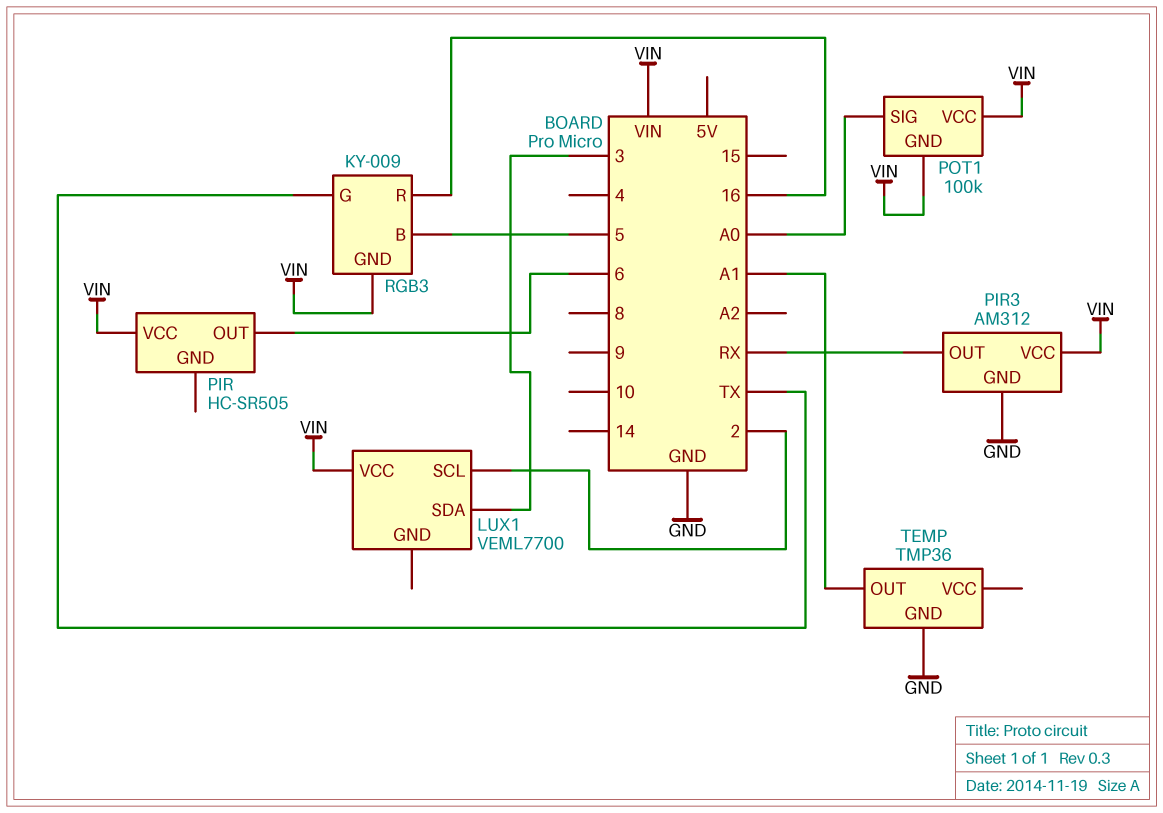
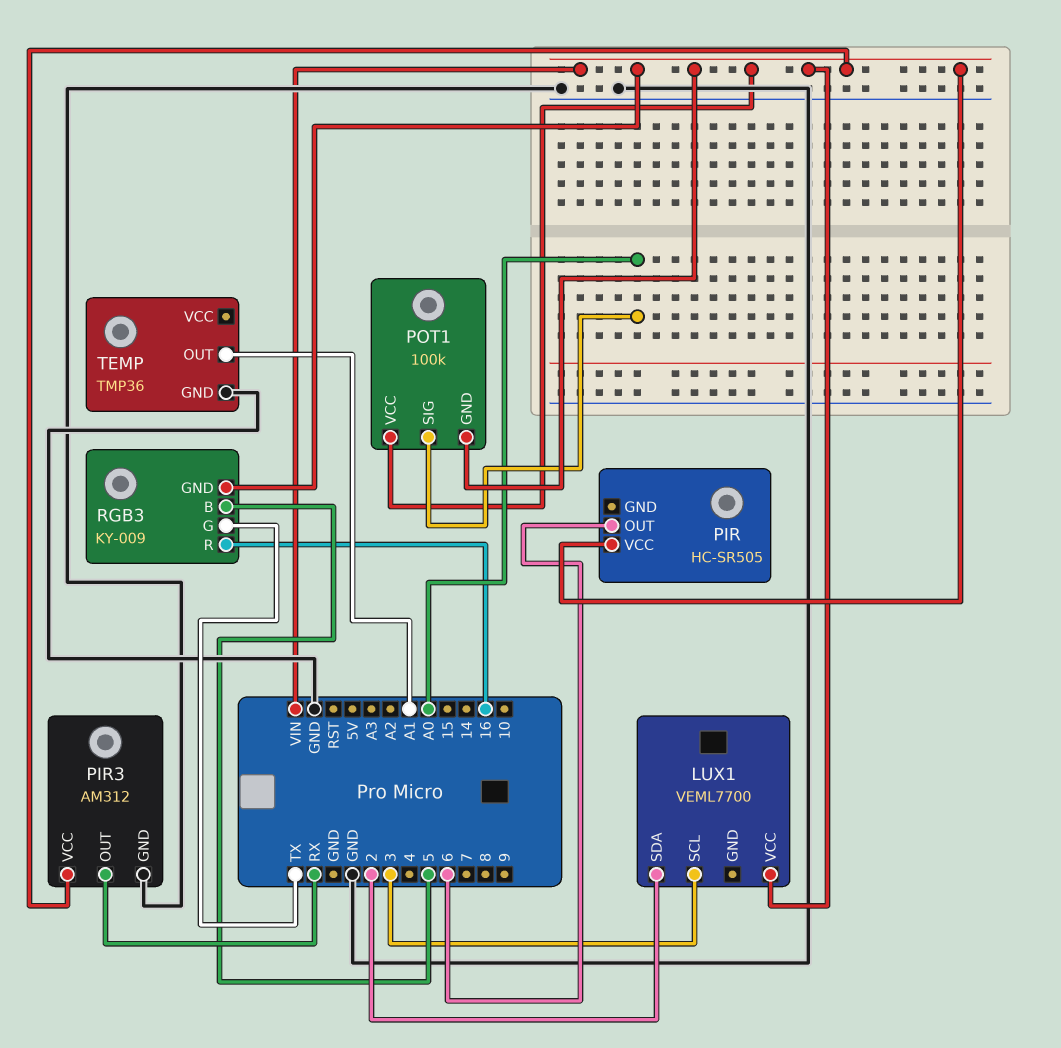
LUX1 pin SCL: 2 -> 3
LUX1 pin SDA: 3 -> 2

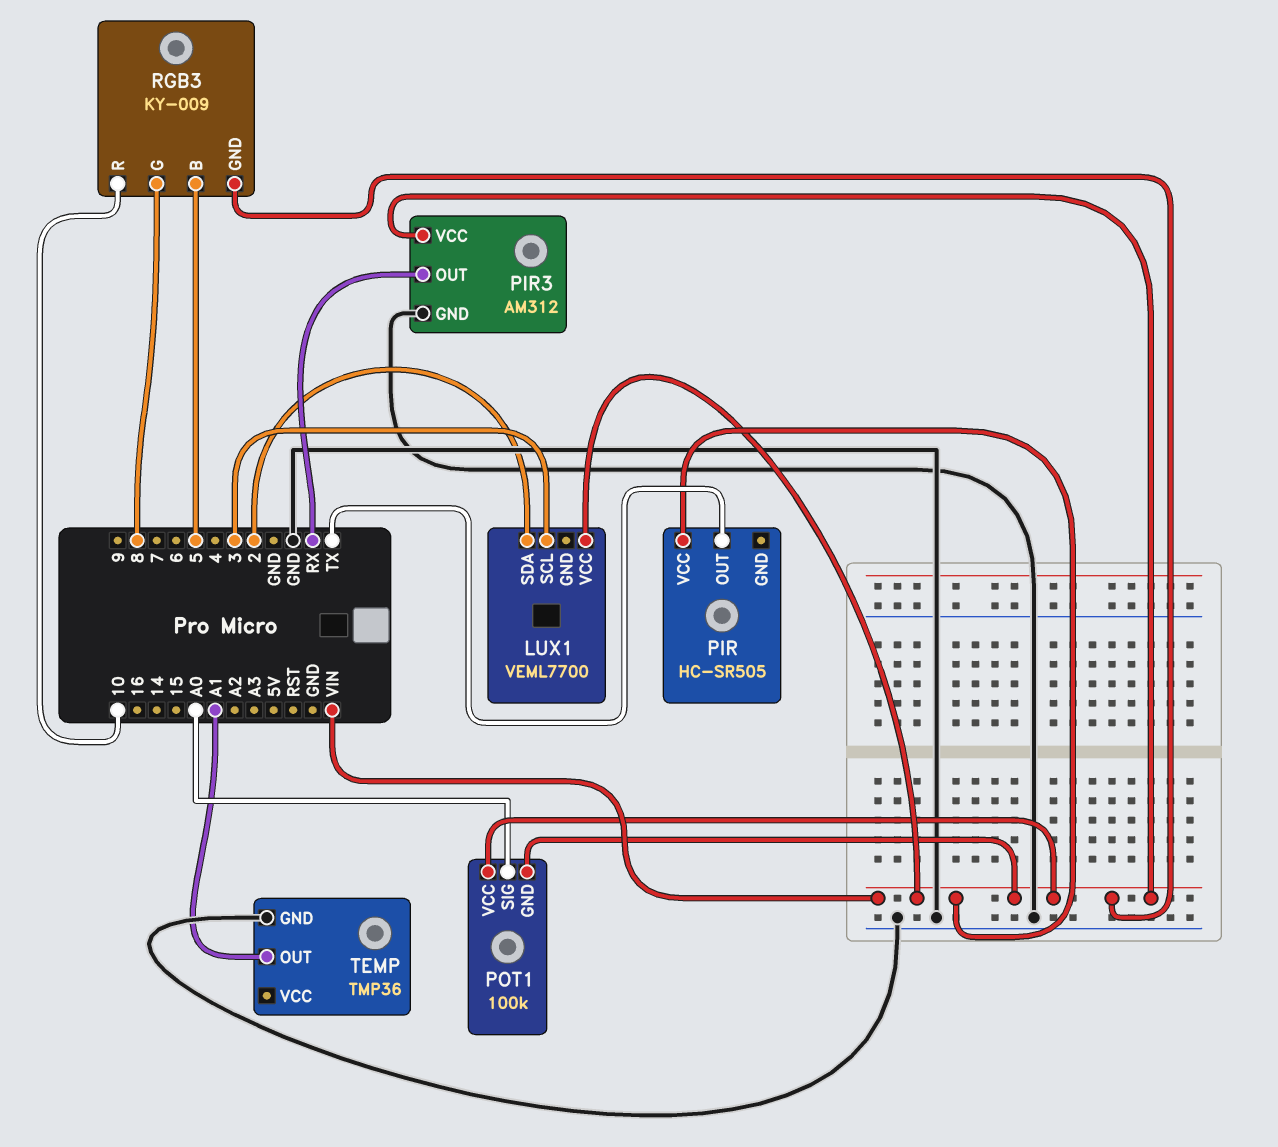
PIR pin OUT: 6 -> TX
RGB3 pin G: TX -> 8
RGB3 pin R: 16 -> 10

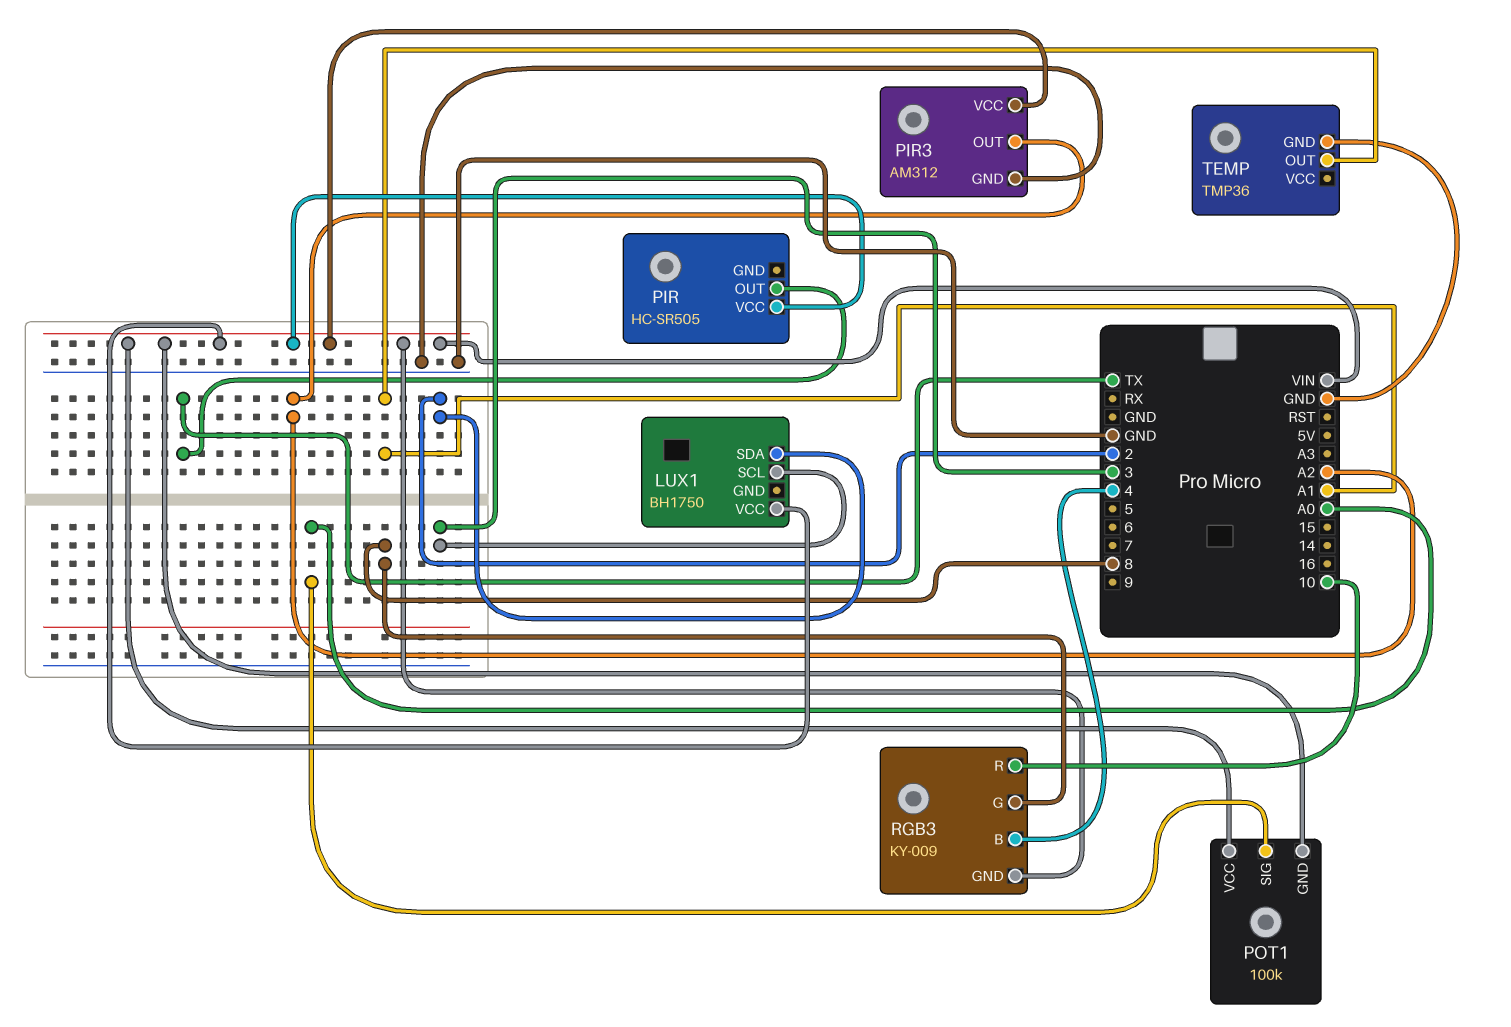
LUX1: VEML7700 -> BH1750
PIR3 pin OUT: RX -> A2
RGB3 pin B: 5 -> 4

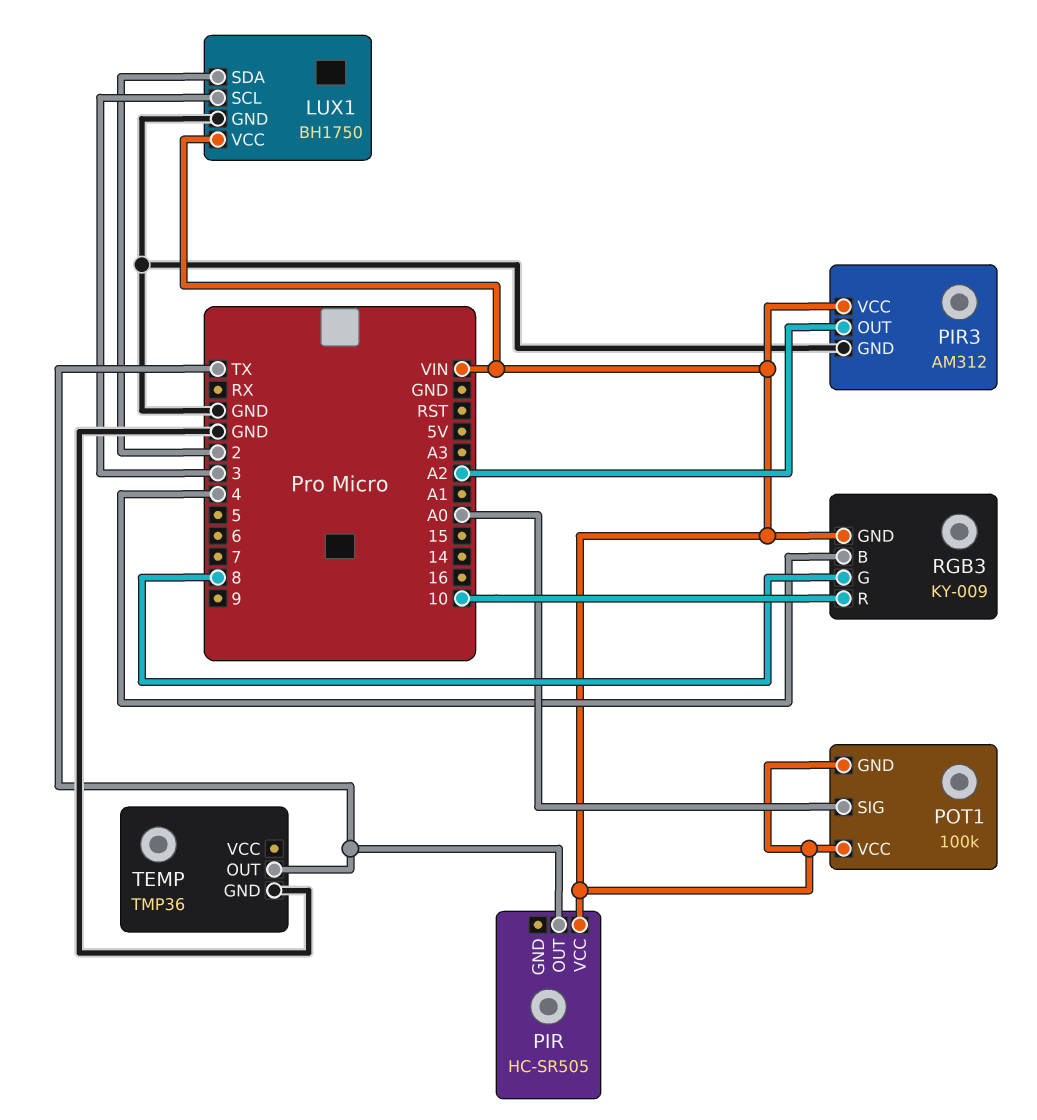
LUX1 pin GND: none -> GND
TEMP pin OUT: A1 -> TX

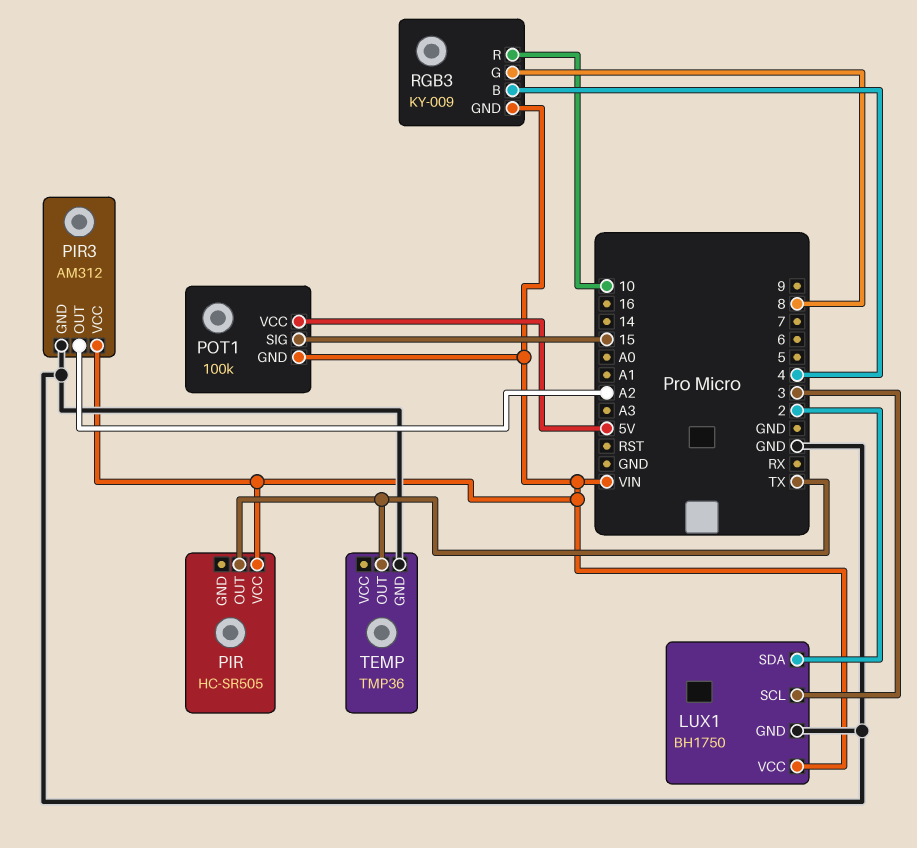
POT1 pin SIG: A0 -> 15
POT1 pin VCC: VIN -> 5V

